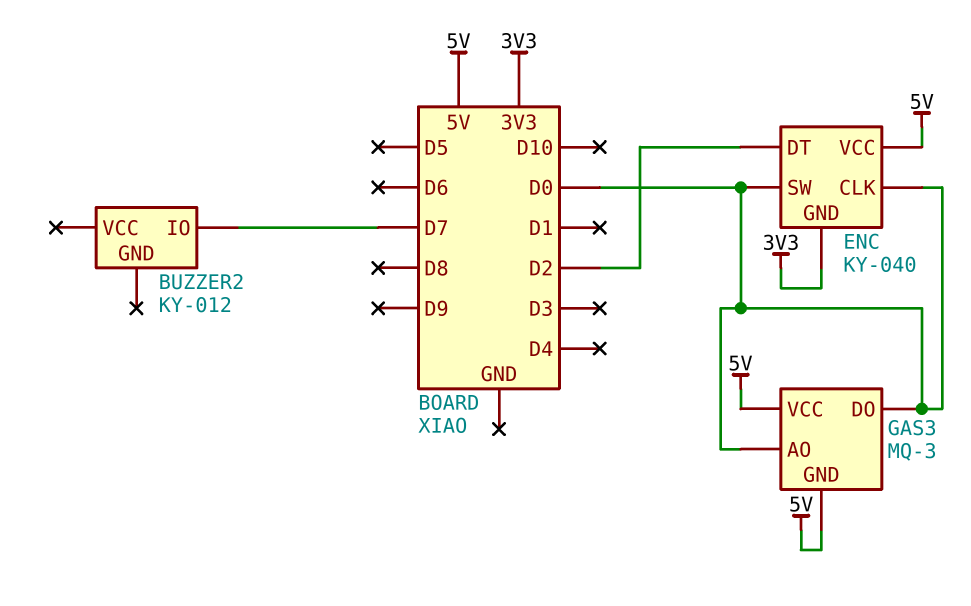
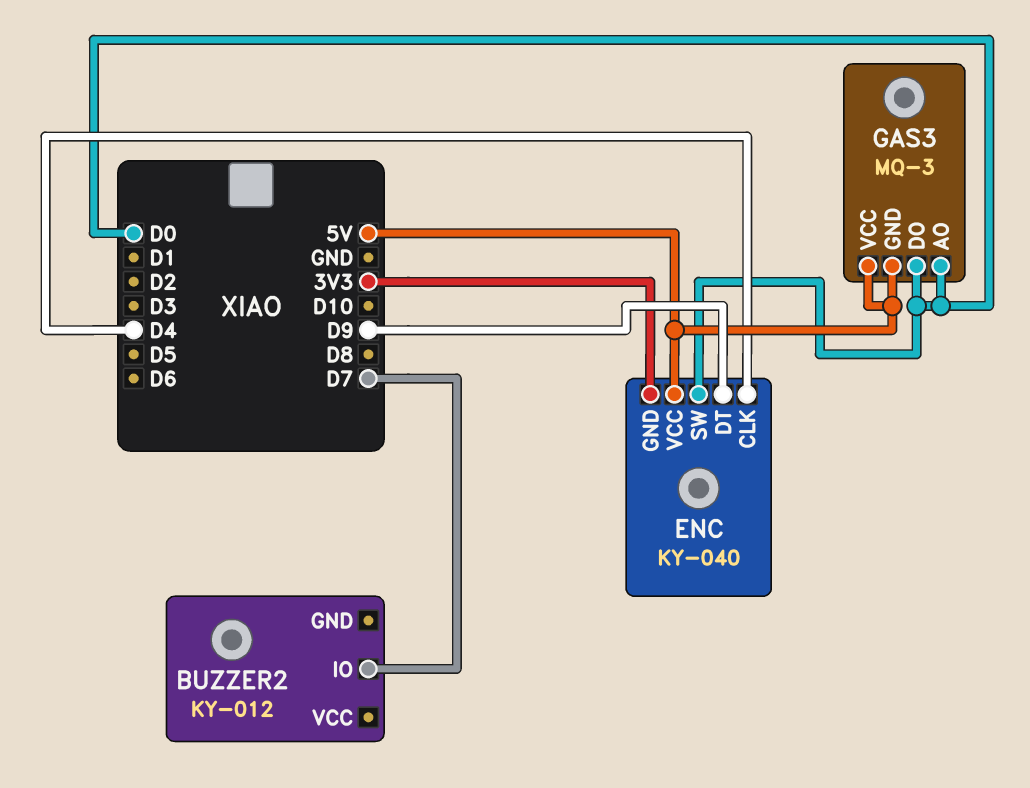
ENC pin CLK: D0 -> D4
ENC pin DT: D2 -> D9

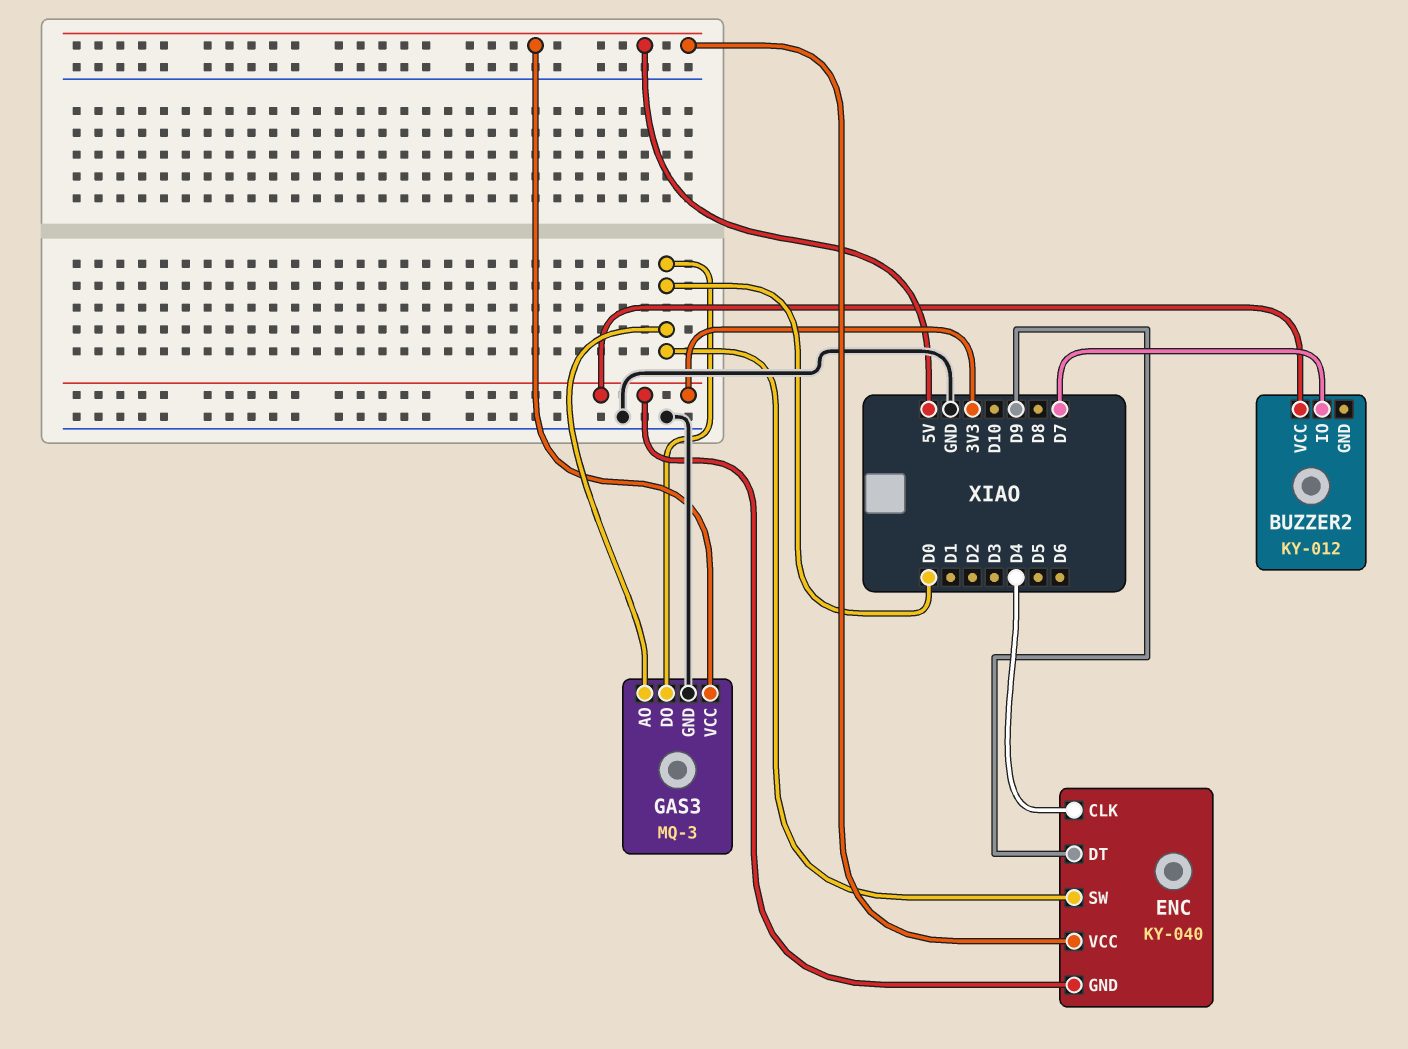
BUZZER2 pin VCC: none -> 3V3
GAS3 pin GND: 5V -> GND

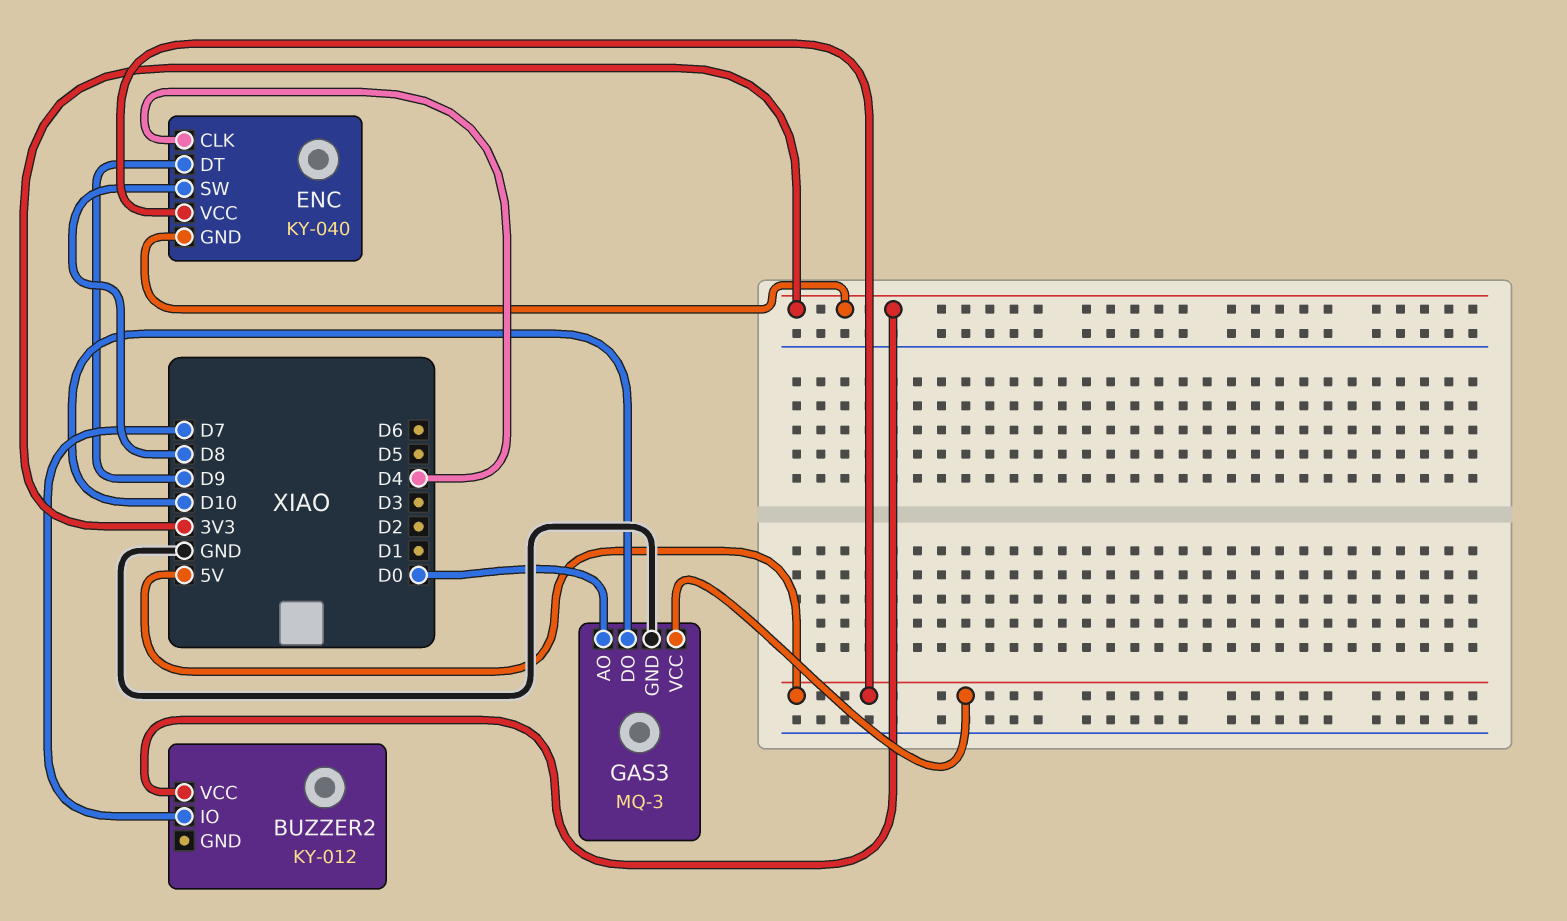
ENC pin SW: D0 -> D8
GAS3 pin DO: D0 -> D10

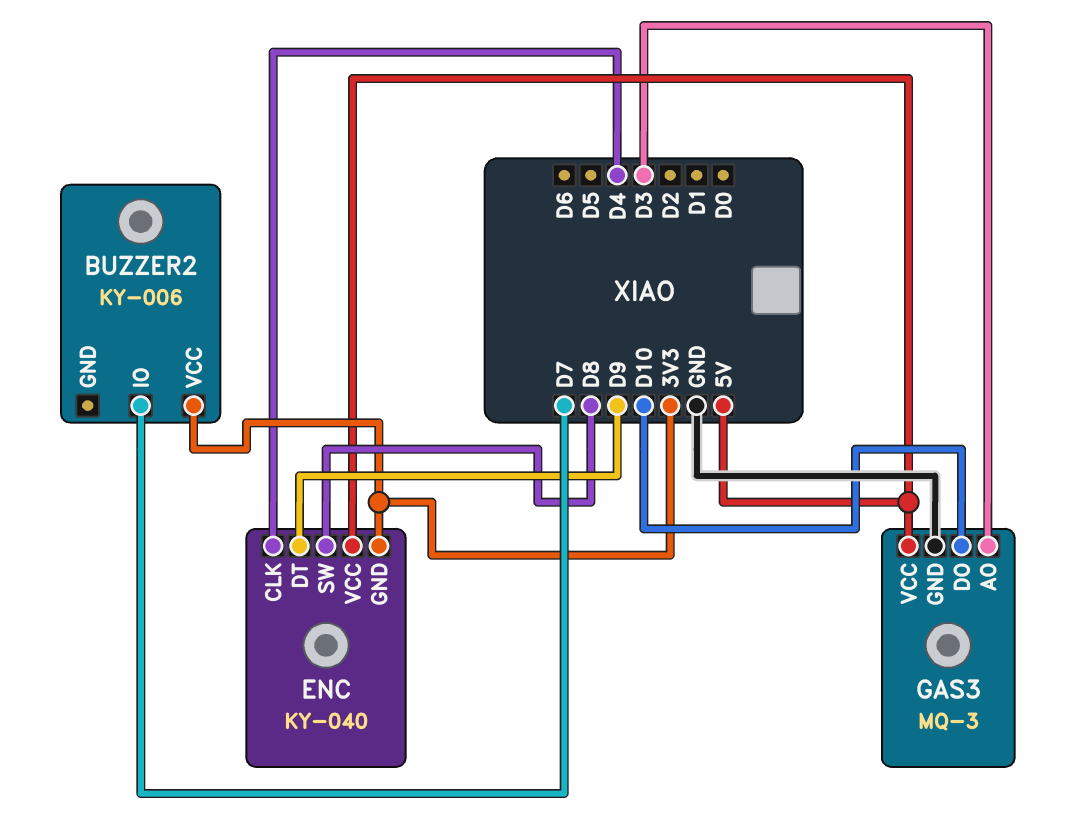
BUZZER2: KY-012 -> KY-006
GAS3 pin AO: D0 -> D3

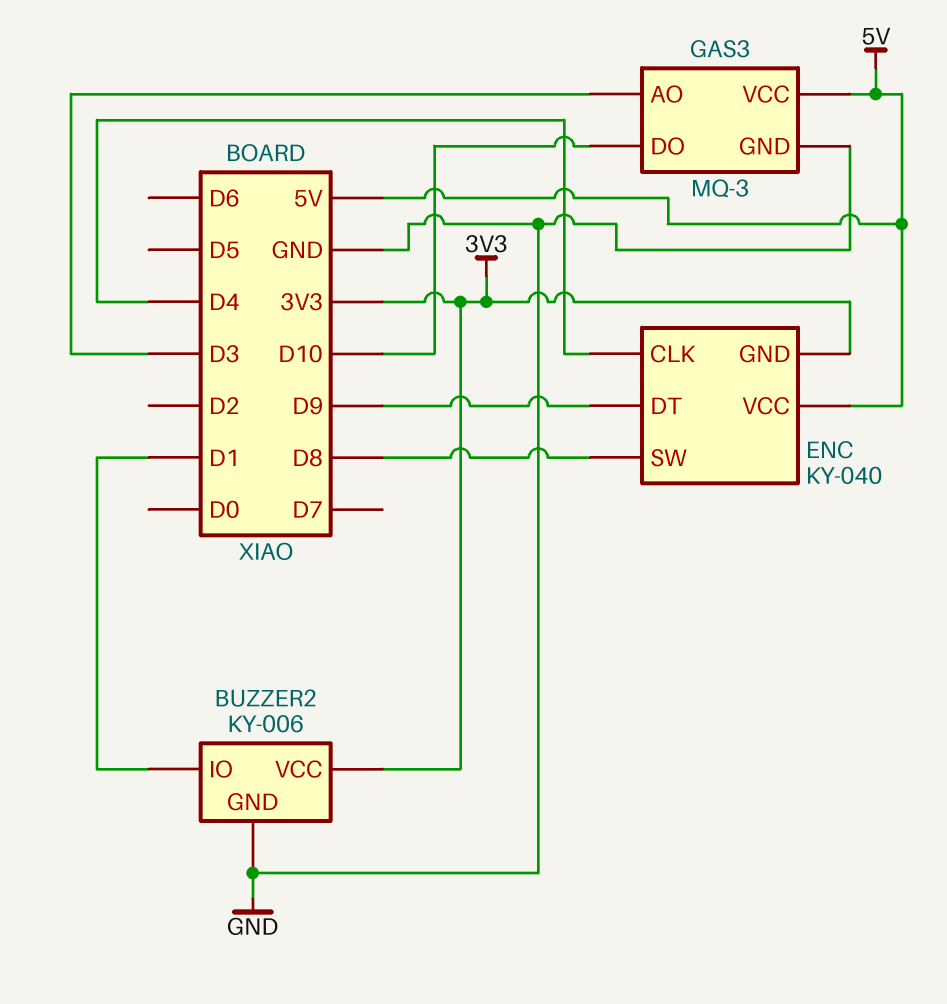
BUZZER2 pin GND: none -> GND
BUZZER2 pin IO: D7 -> D1

